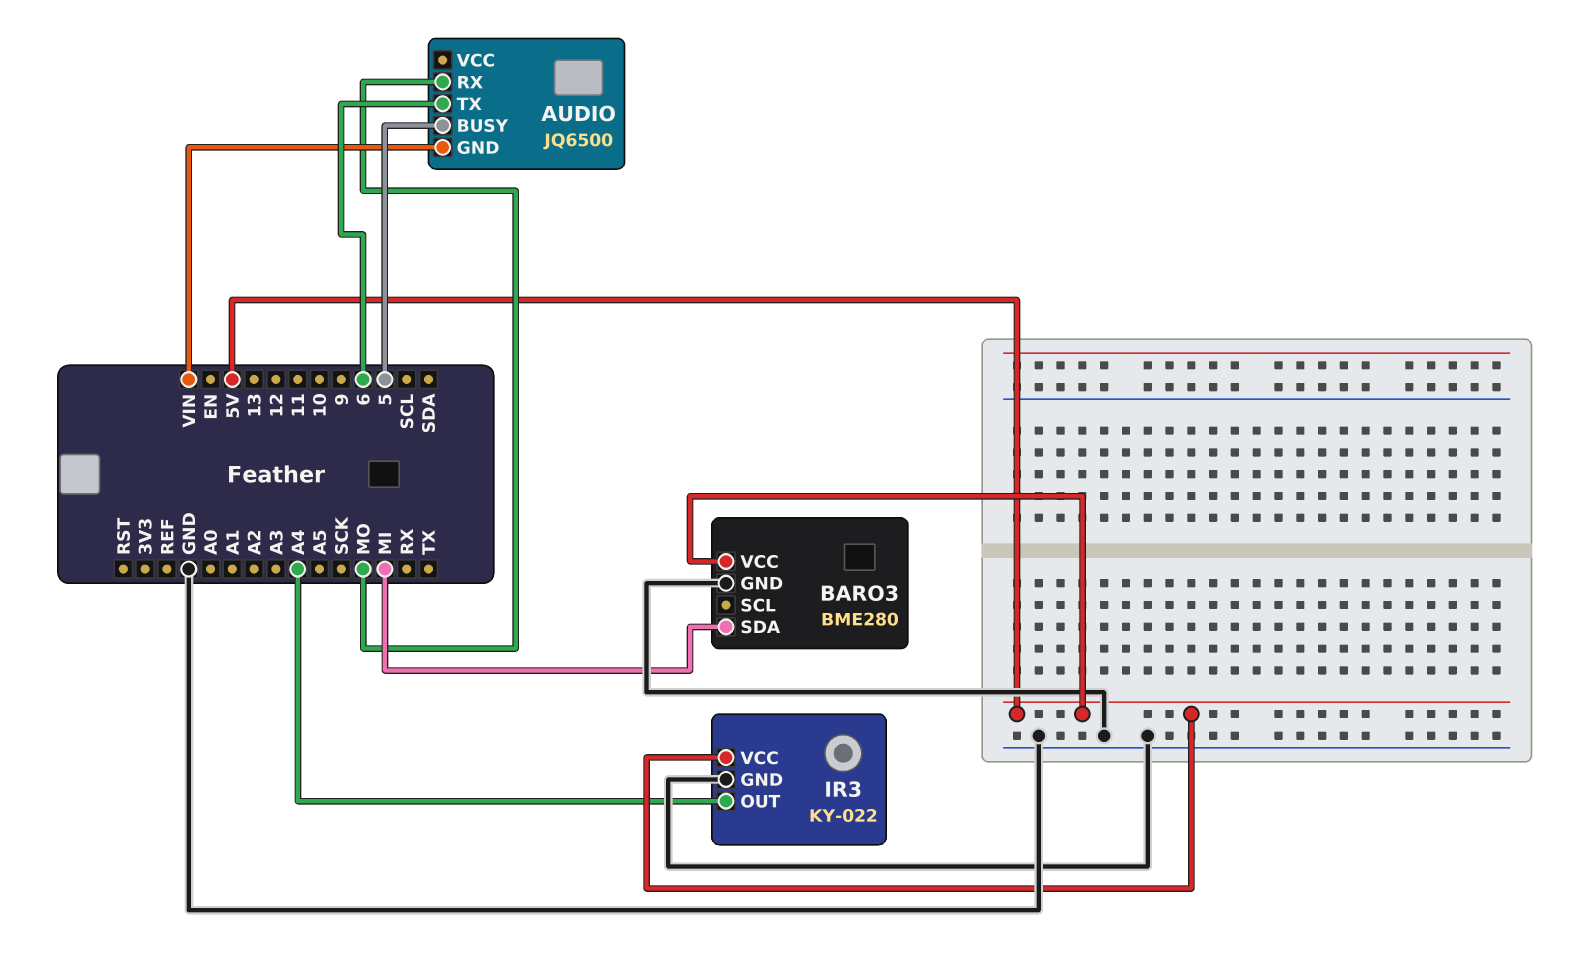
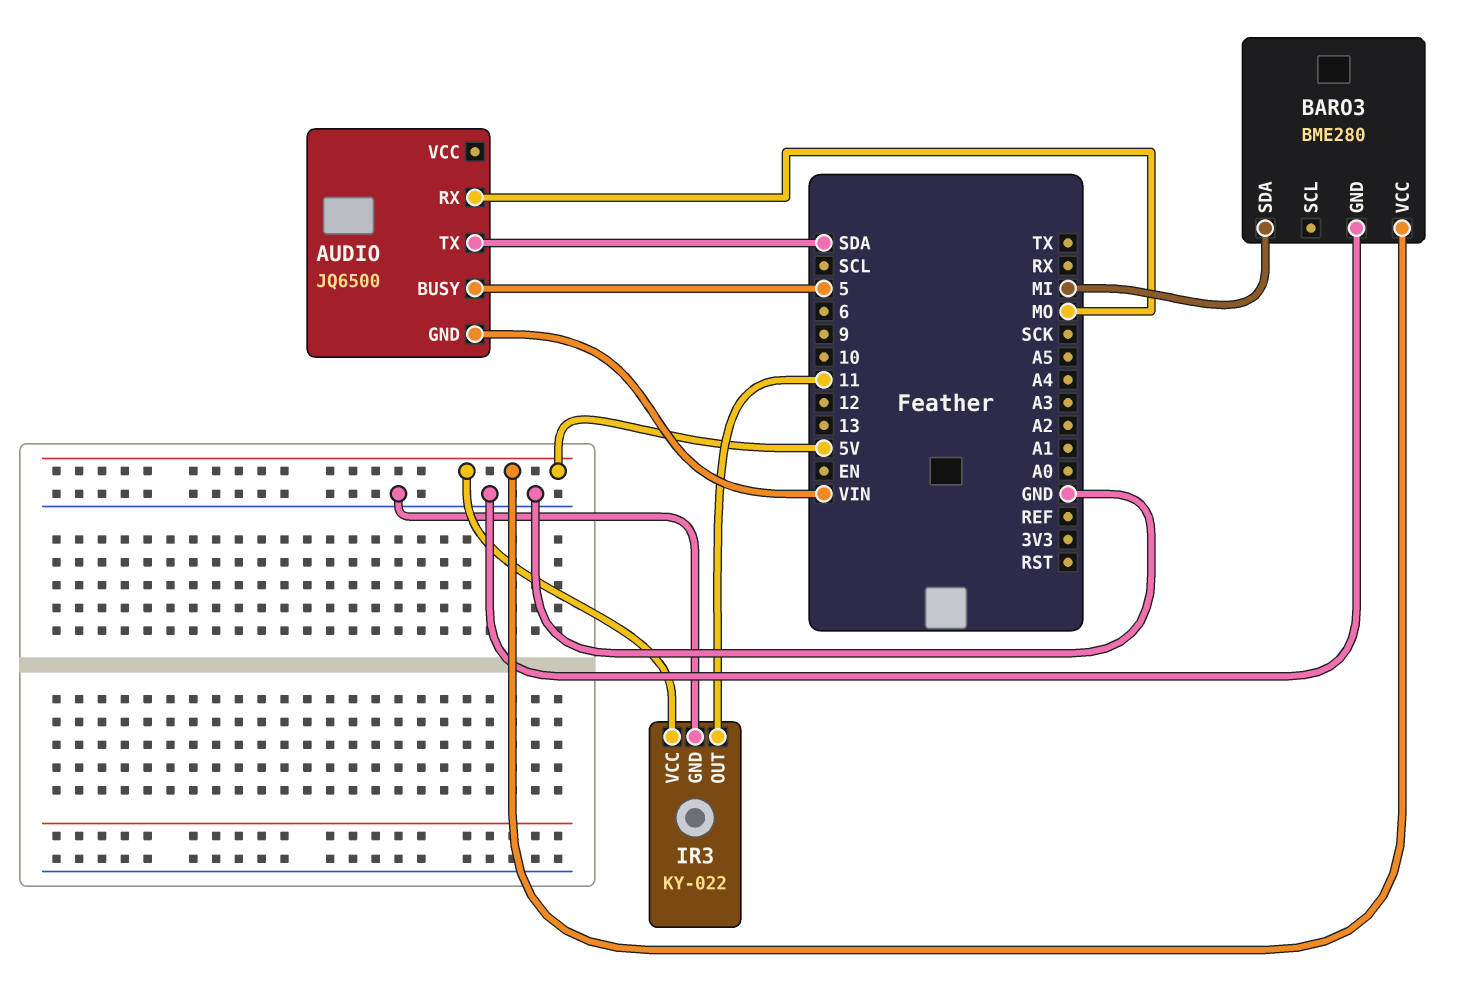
AUDIO pin TX: 6 -> SDA
IR3 pin OUT: A4 -> 11

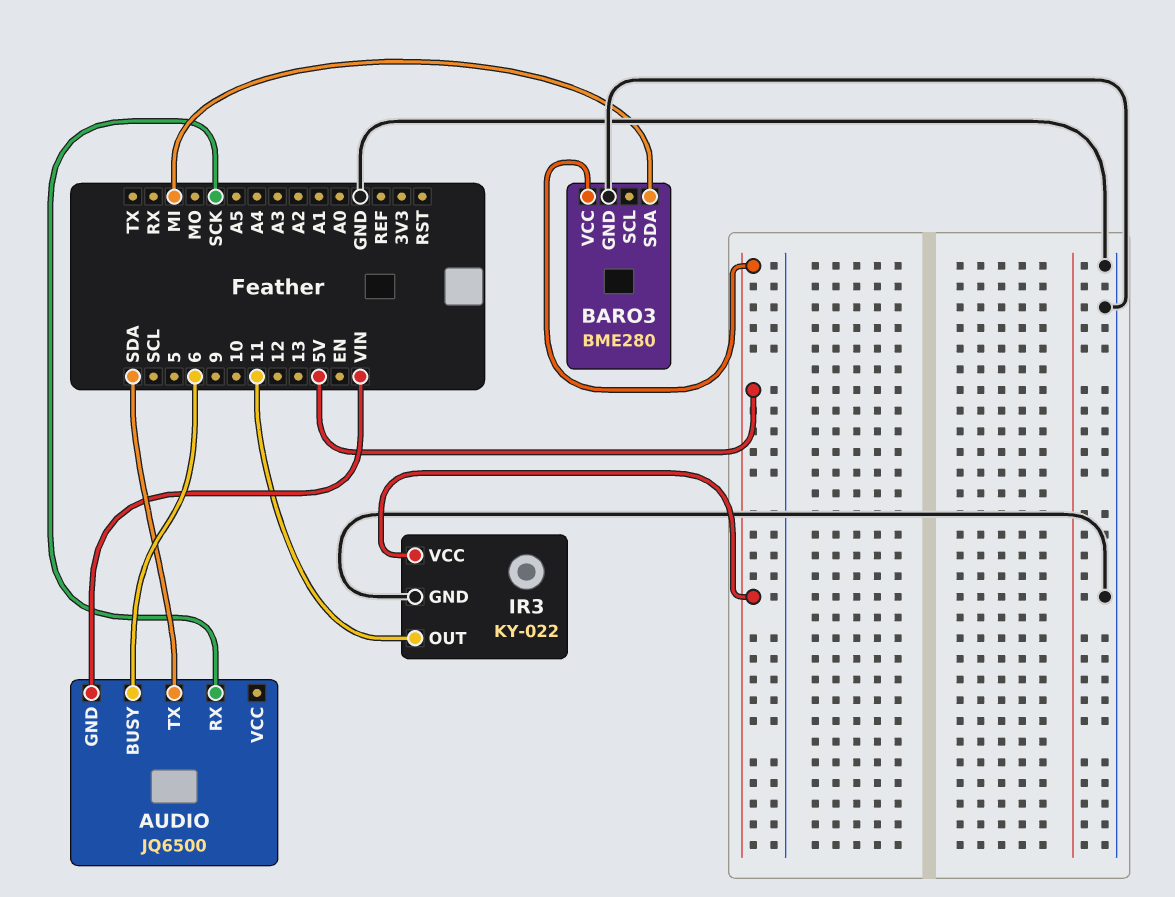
AUDIO pin BUSY: 5 -> 6
AUDIO pin RX: MO -> SCK

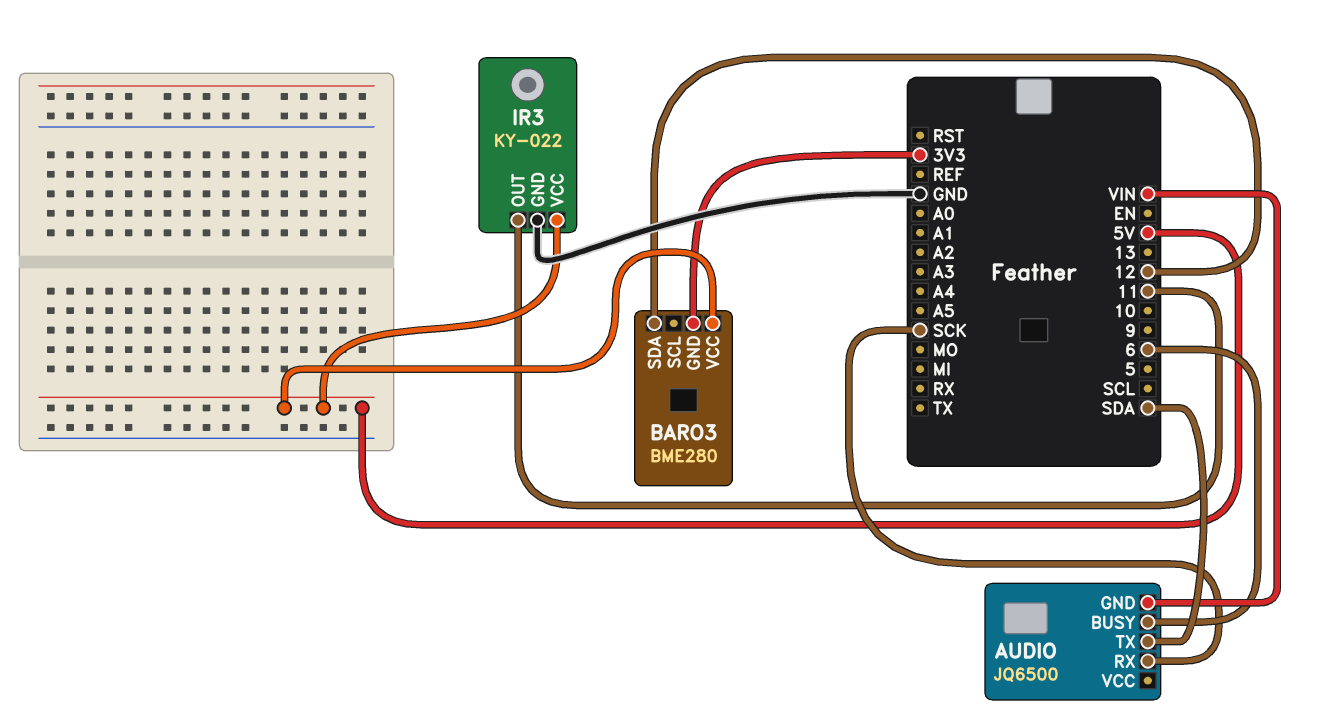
BARO3 pin GND: GND -> 3V3
BARO3 pin SDA: MI -> 12

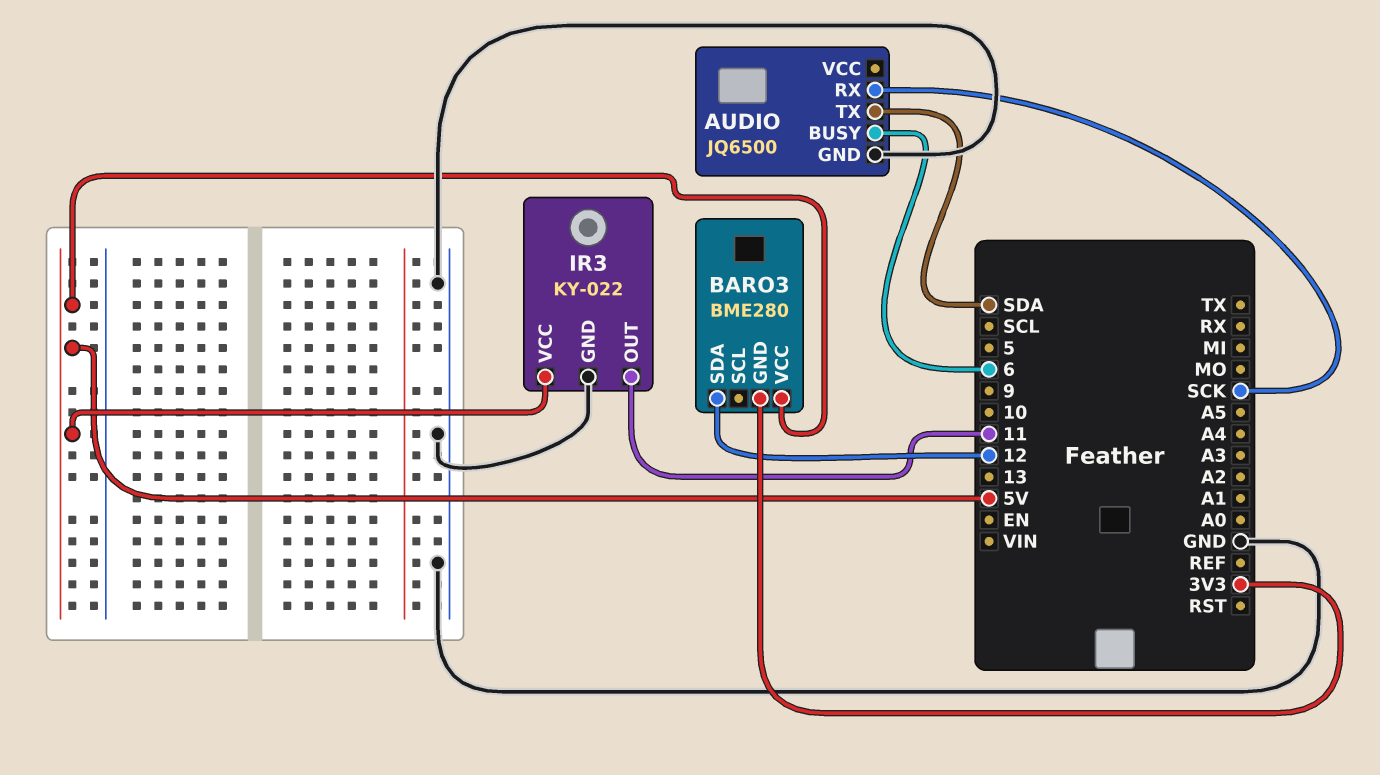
AUDIO pin GND: VIN -> GND

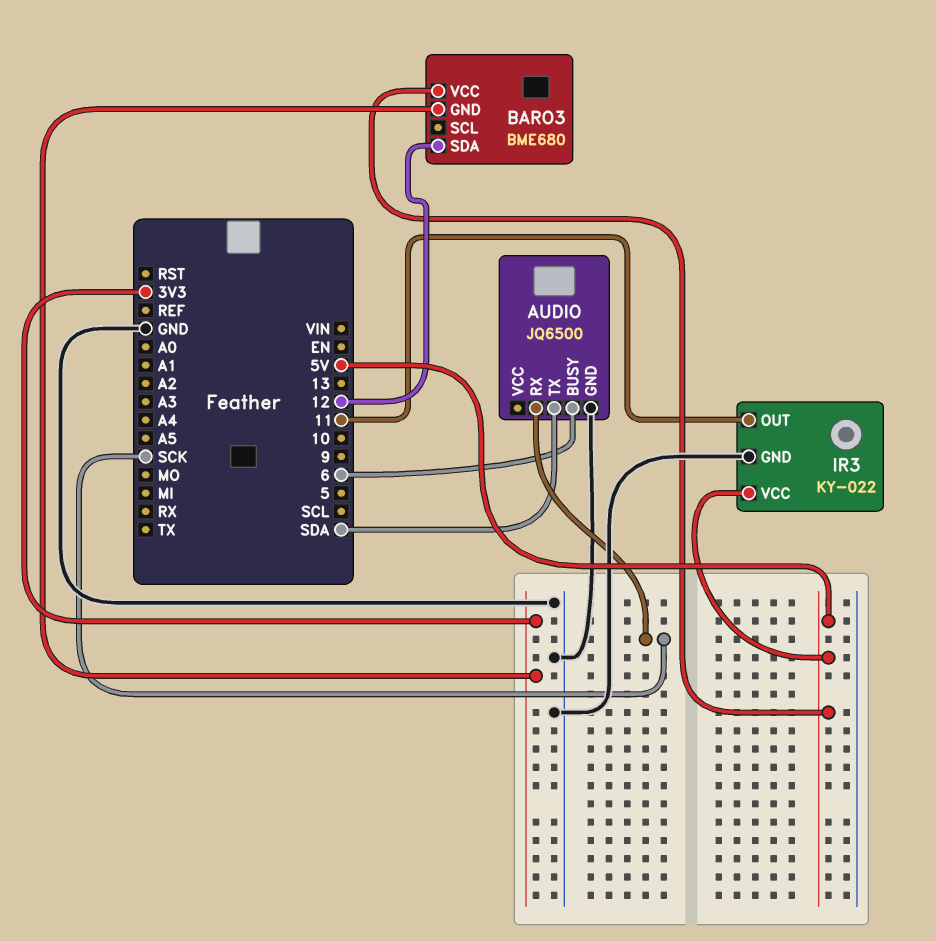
BARO3: BME280 -> BME680

